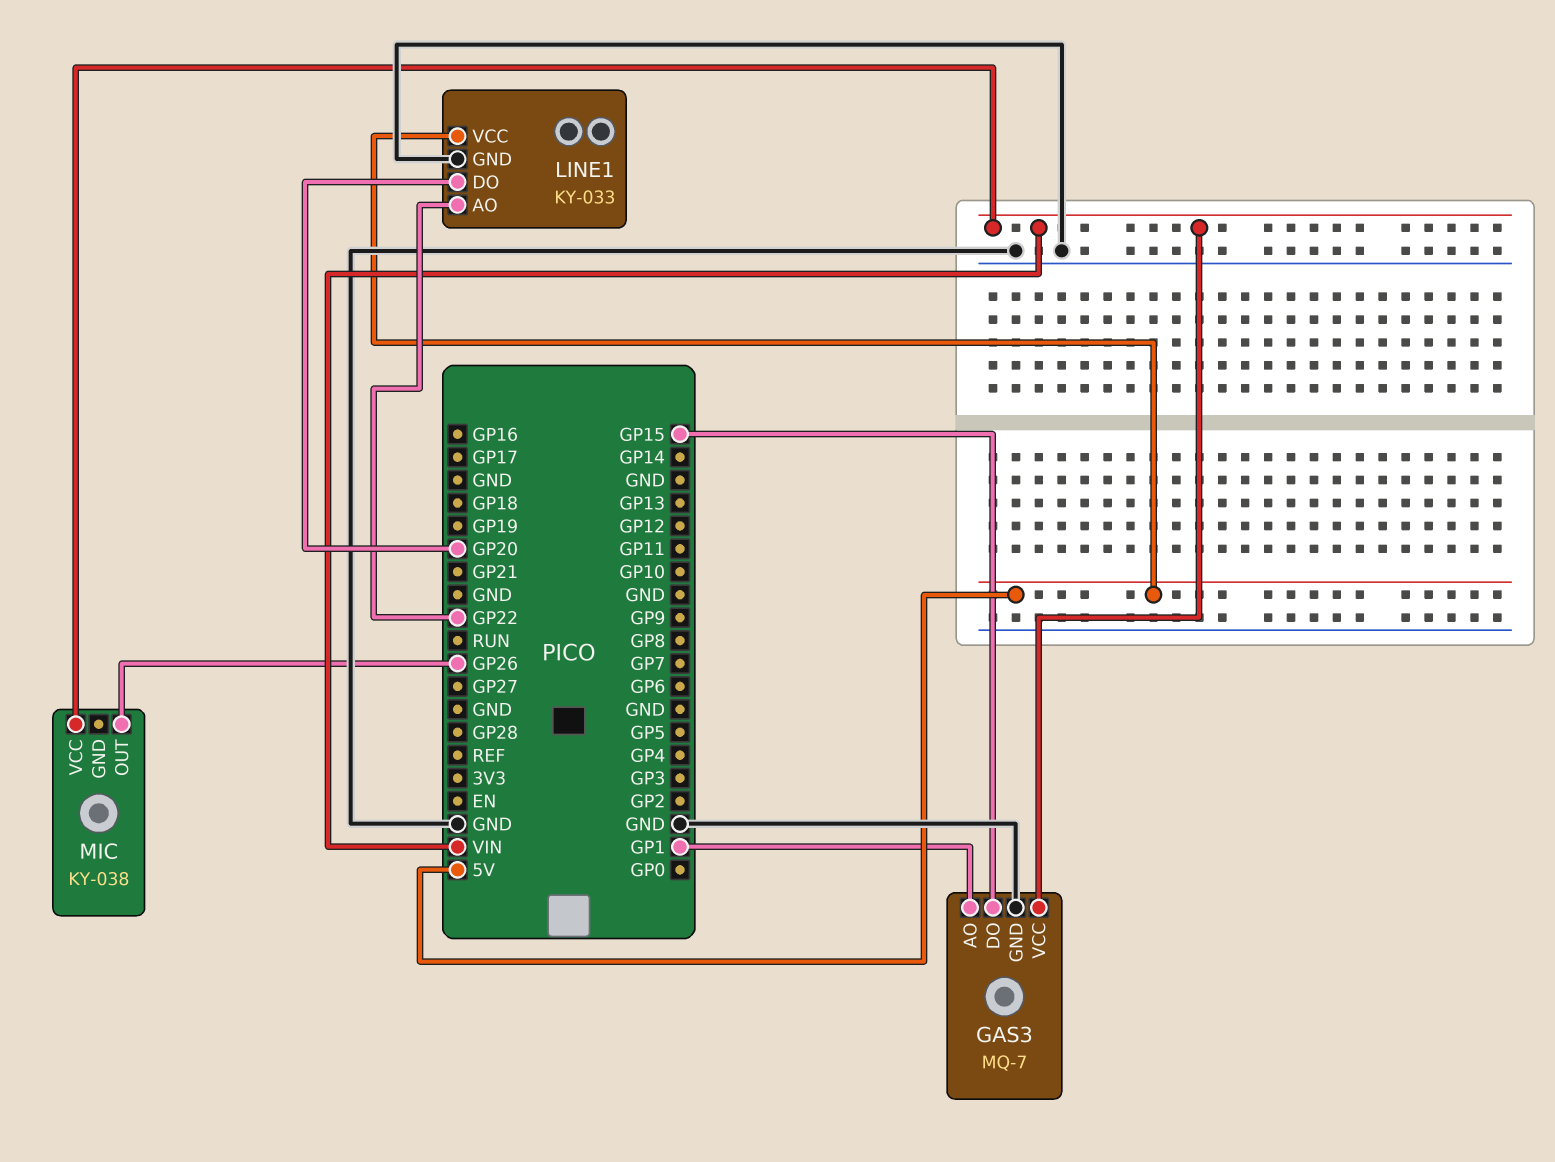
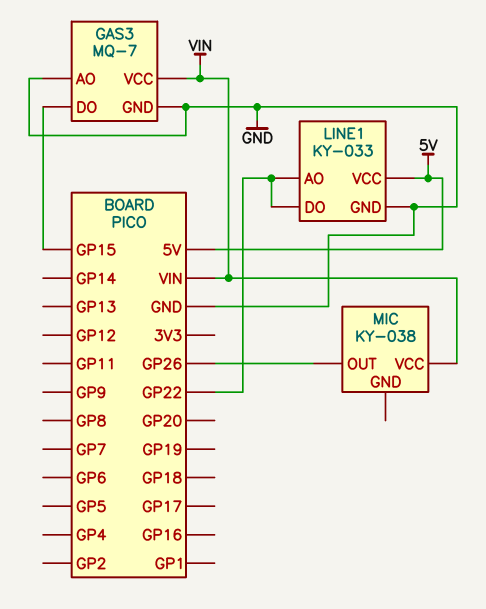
GAS3 pin AO: GP1 -> GND
LINE1 pin DO: GP20 -> GP22

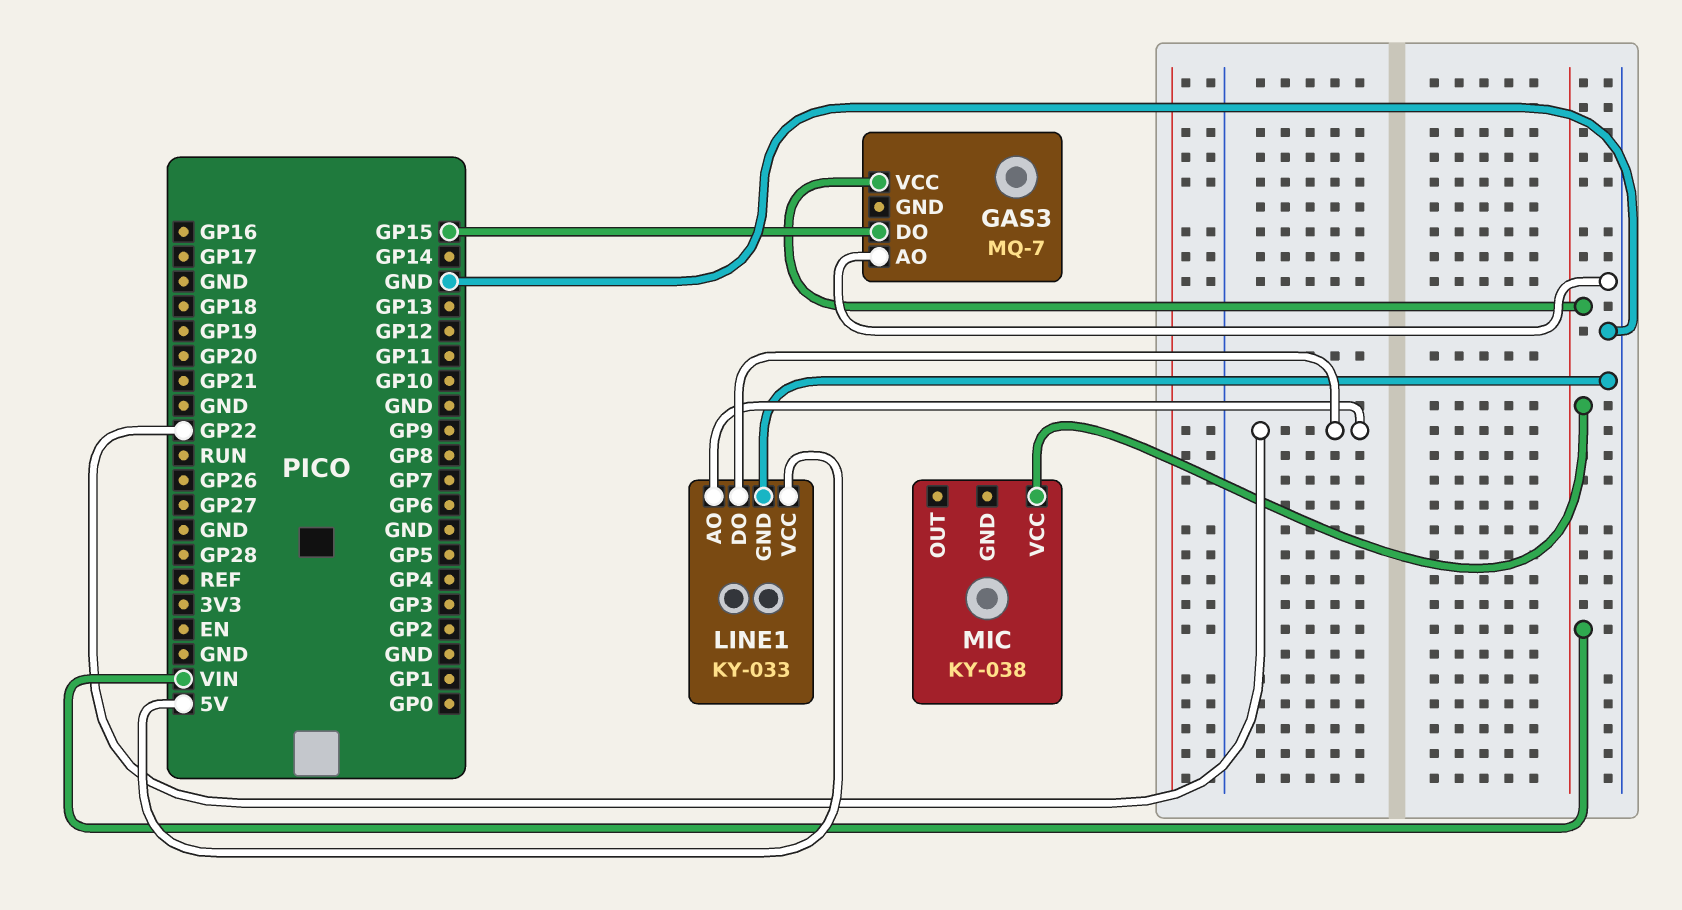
GAS3 pin GND: GND -> none
MIC pin OUT: GP26 -> none

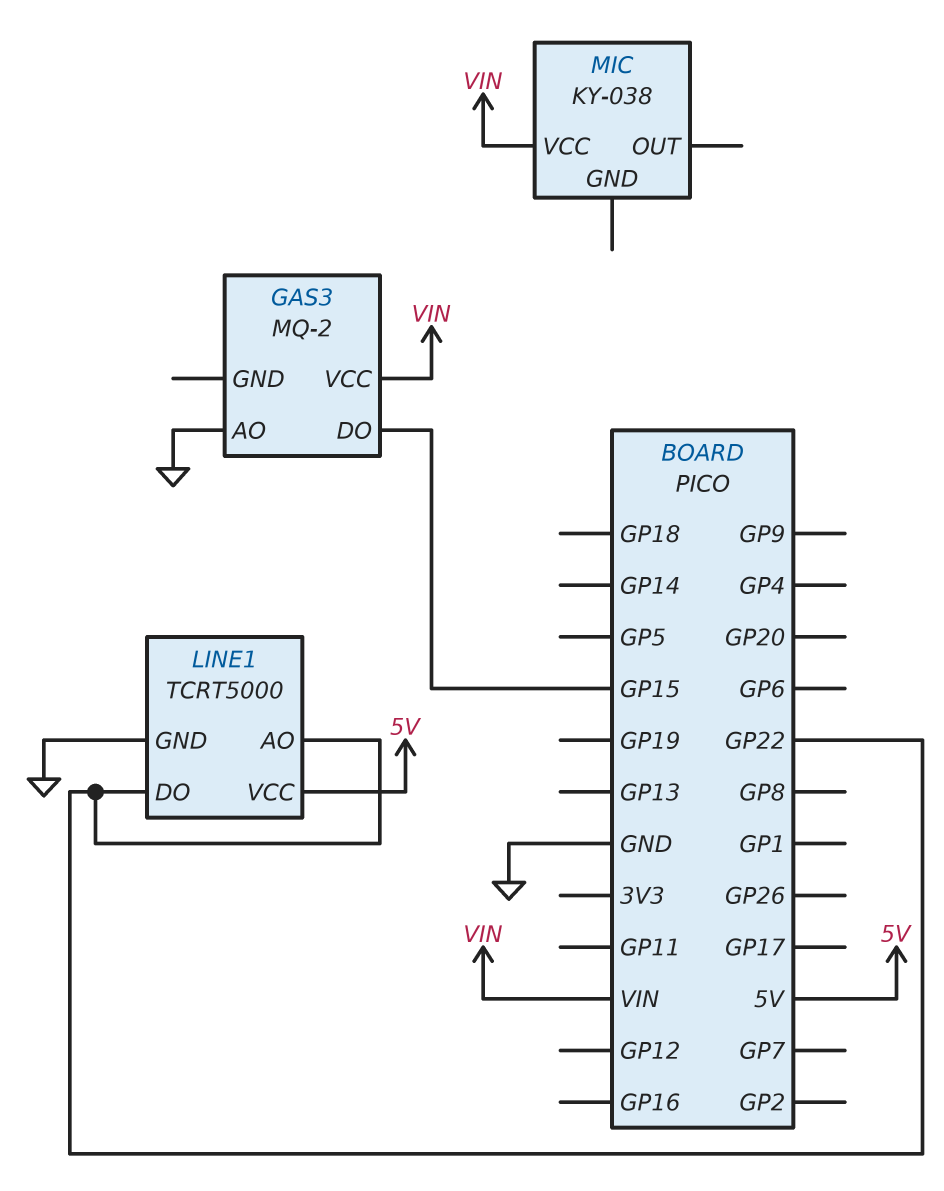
GAS3: MQ-7 -> MQ-2
LINE1: KY-033 -> TCRT5000

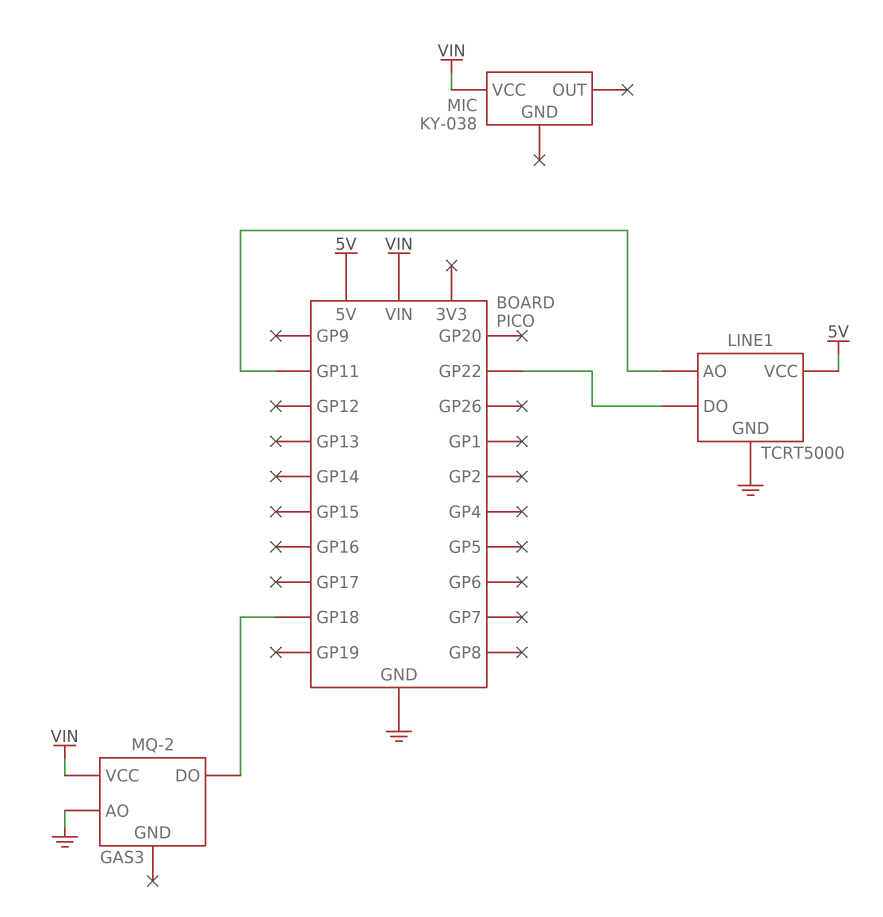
GAS3 pin DO: GP15 -> GP18
LINE1 pin AO: GP22 -> GP11

